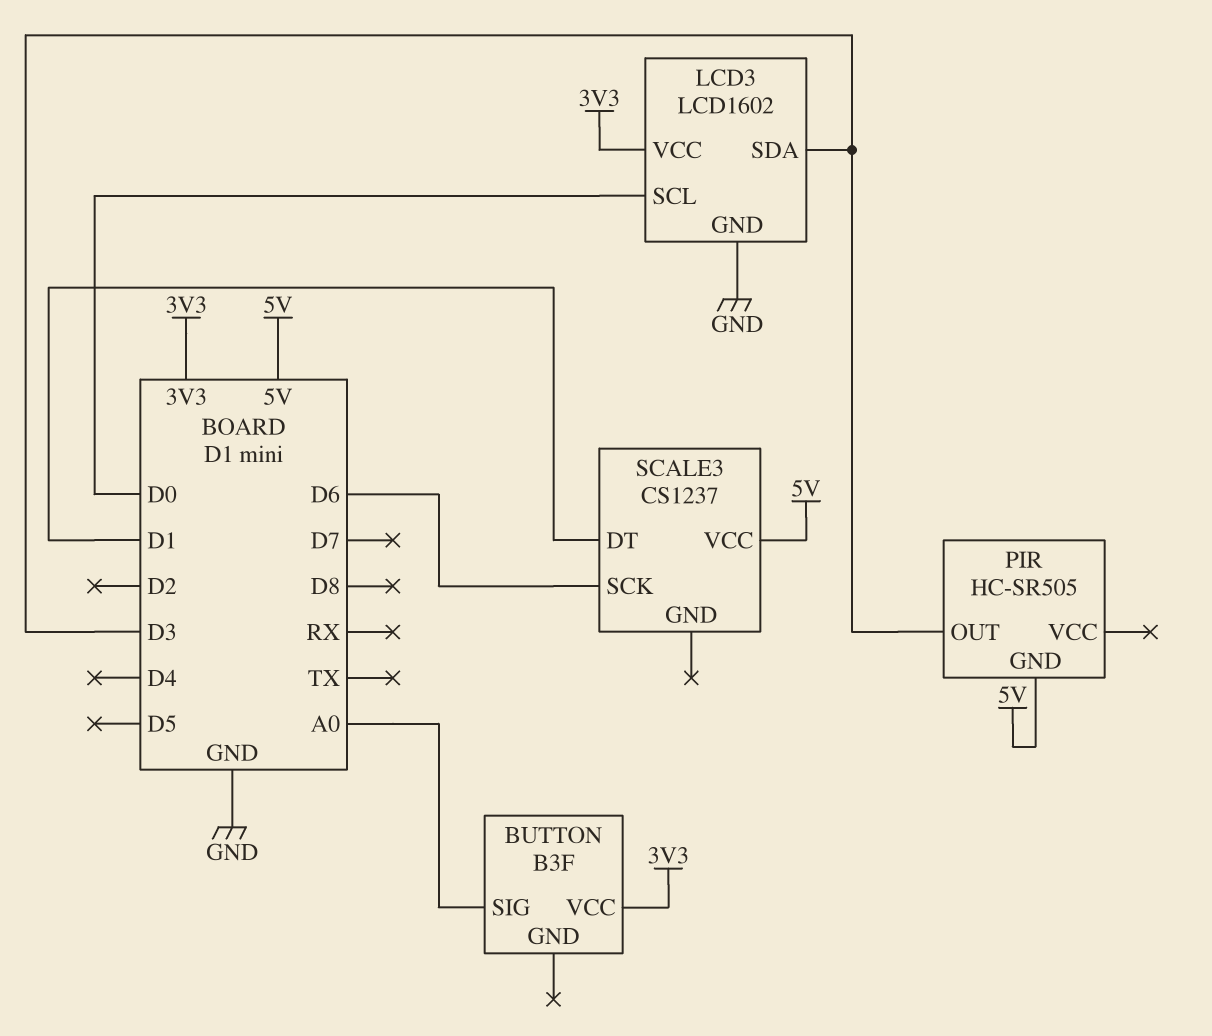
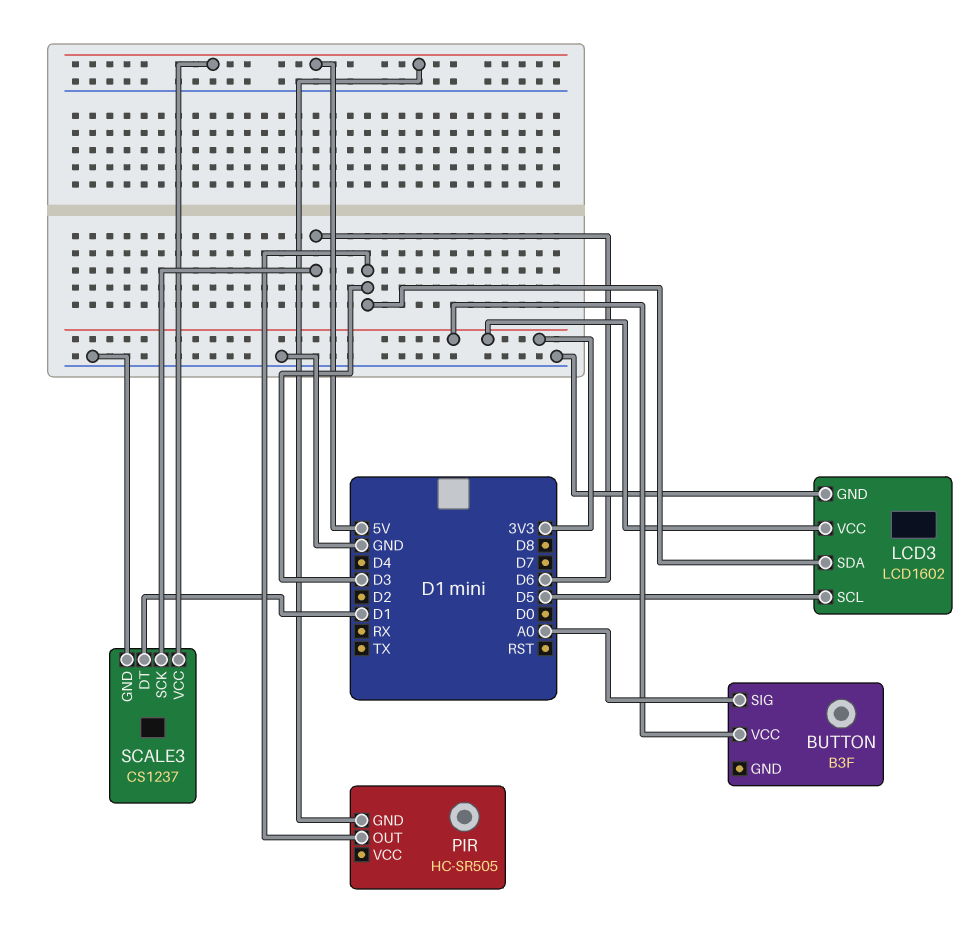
LCD3 pin SCL: D0 -> D5
SCALE3 pin GND: none -> GND

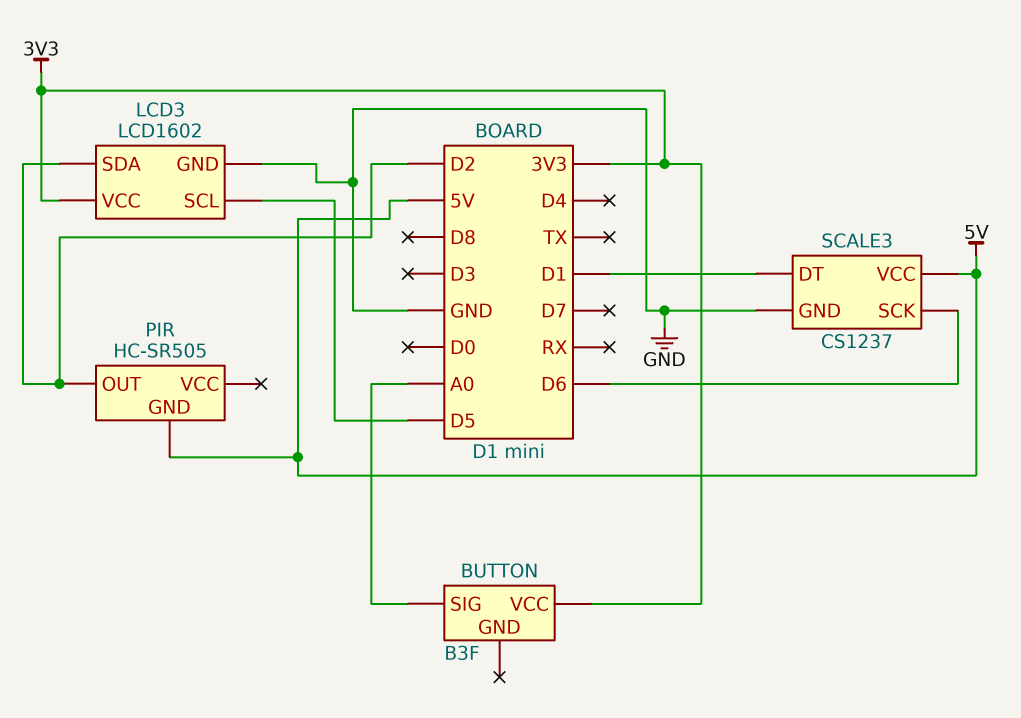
LCD3 pin SDA: D3 -> D2
PIR pin OUT: D3 -> D2

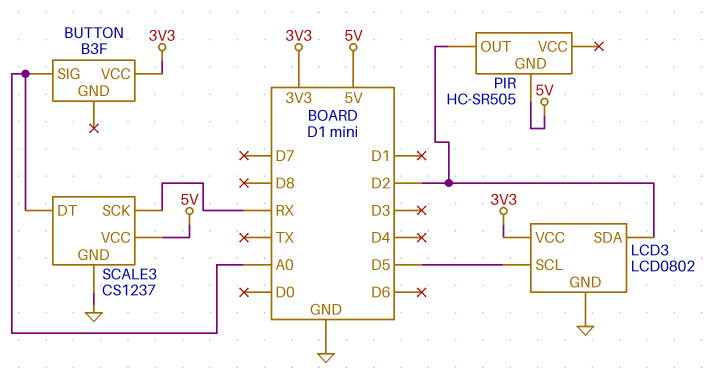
LCD3: LCD1602 -> LCD0802
SCALE3 pin DT: D1 -> A0
SCALE3 pin SCK: D6 -> RX

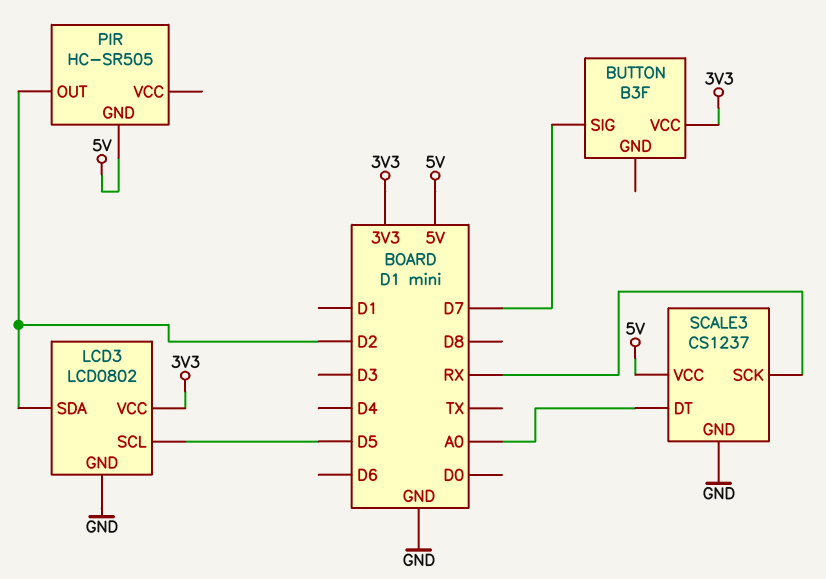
BUTTON pin SIG: A0 -> D7

